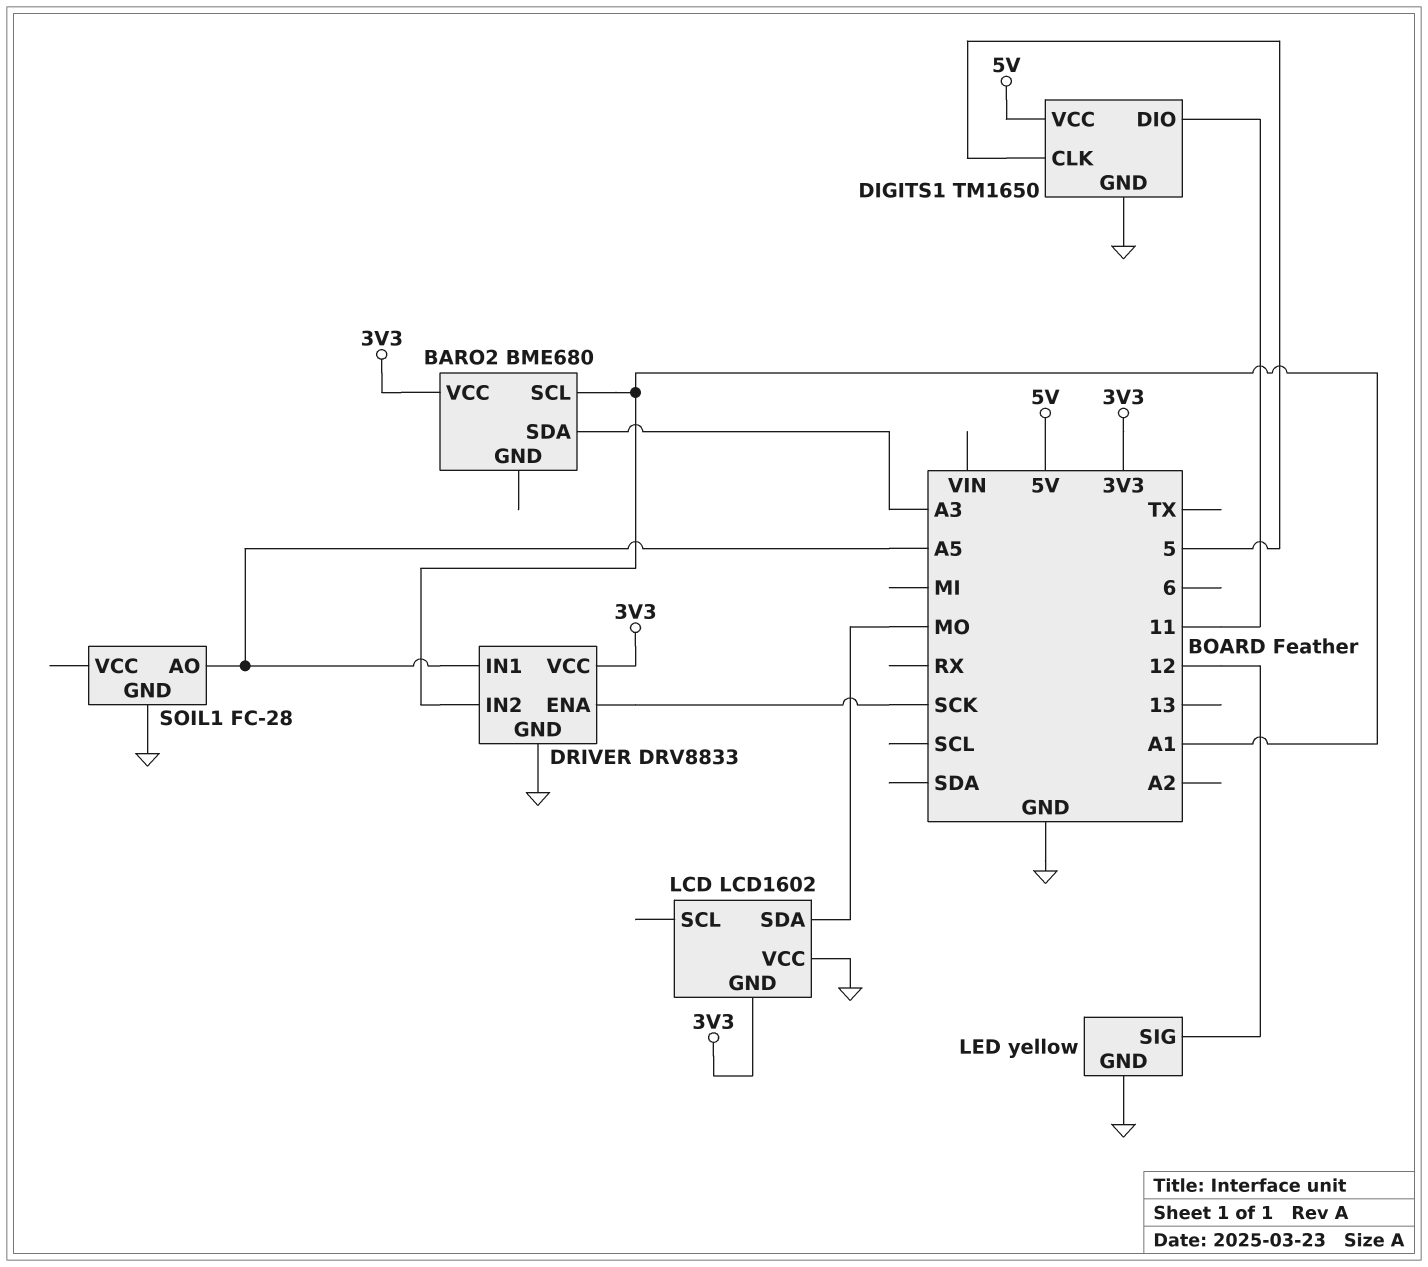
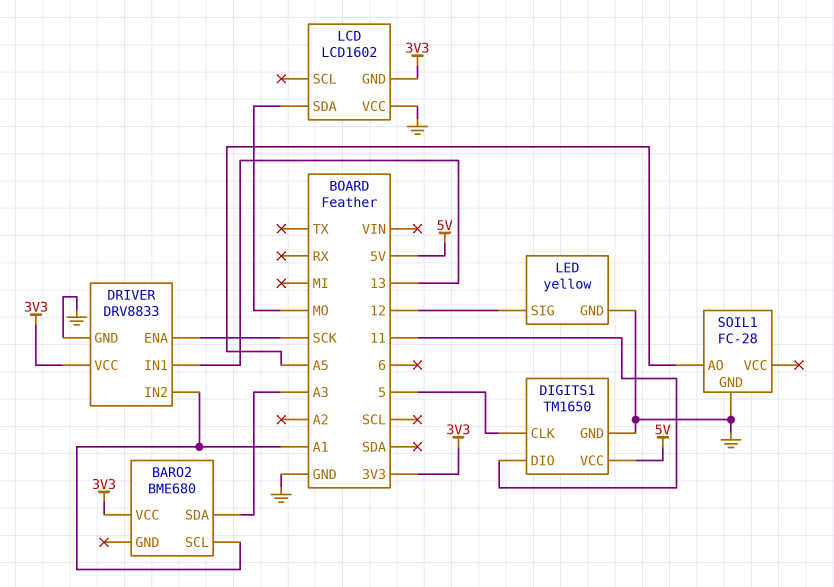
DRIVER pin IN1: A5 -> 13

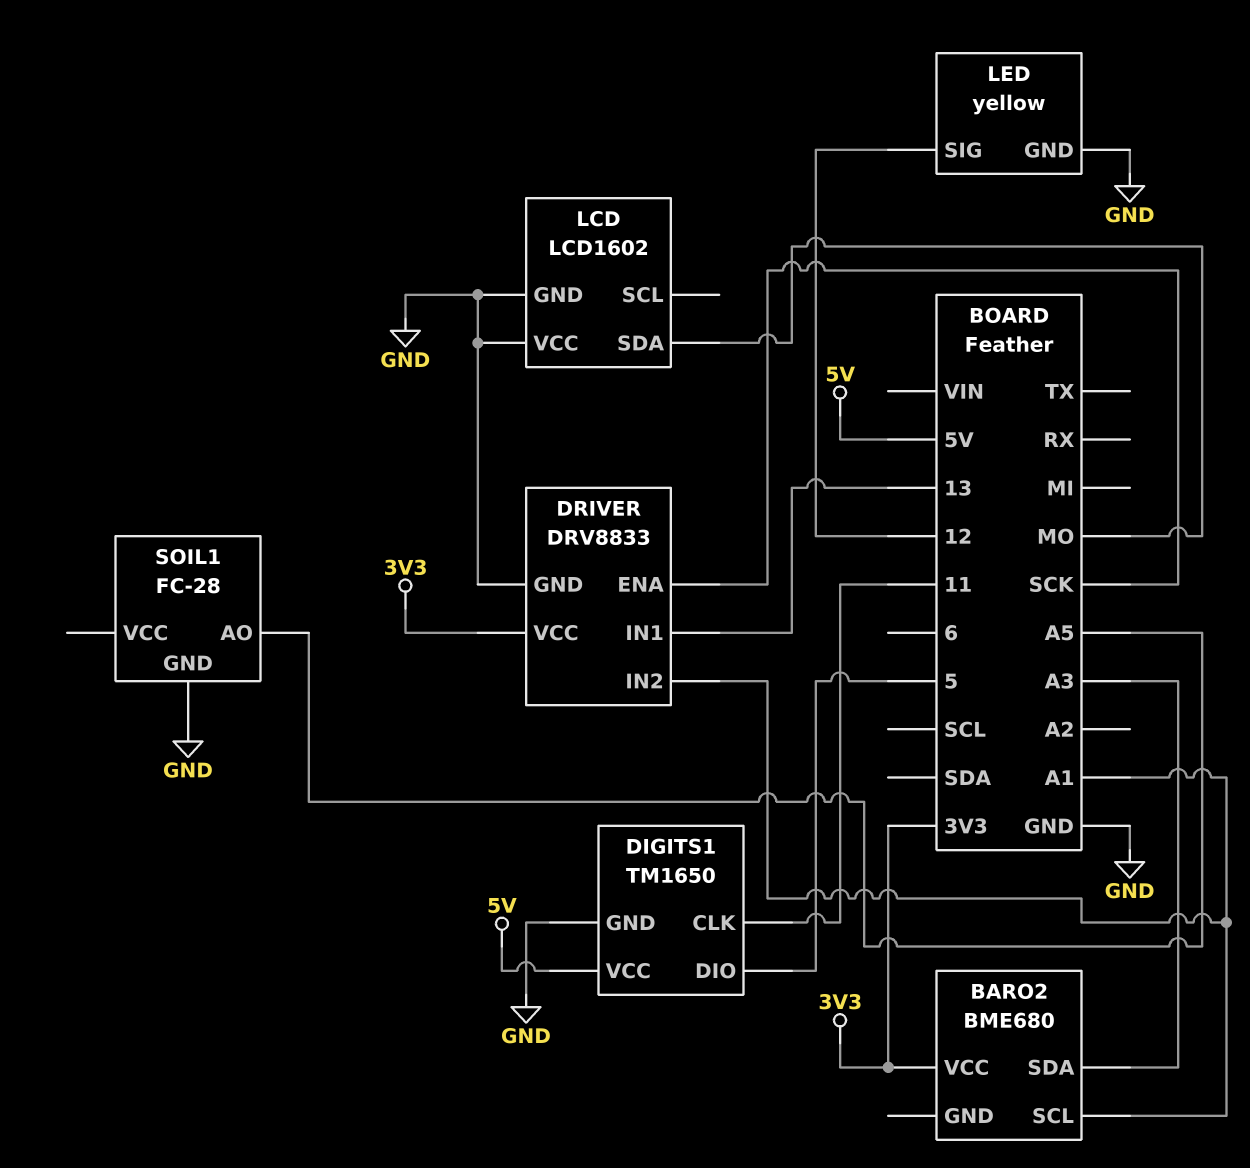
DIGITS1 pin CLK: 5 -> 11
DIGITS1 pin DIO: 11 -> 5
LCD pin GND: 3V3 -> GND

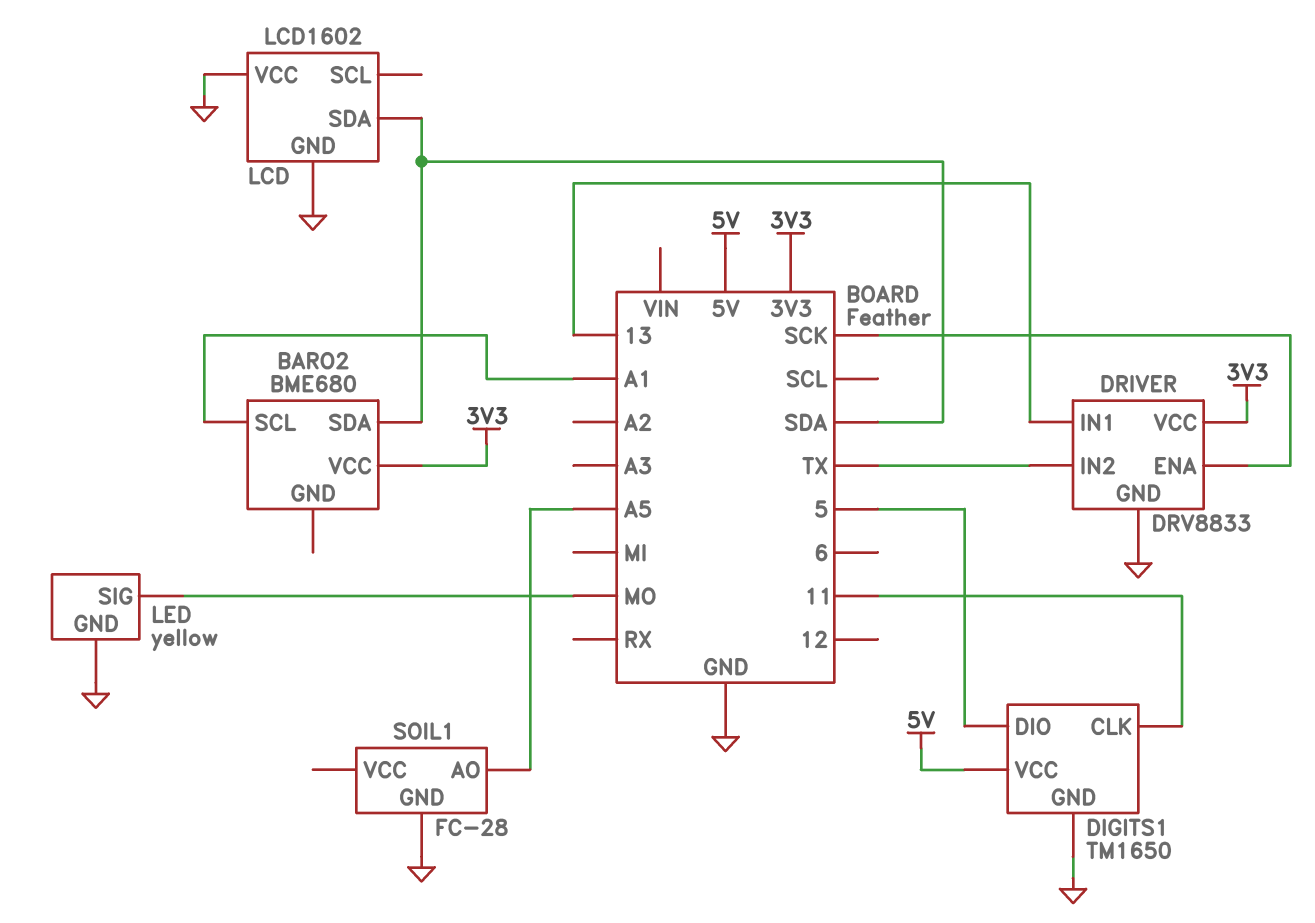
BARO2 pin SDA: A3 -> SDA
DRIVER pin IN2: A1 -> TX
LCD pin SDA: MO -> SDA
LED pin SIG: 12 -> MO

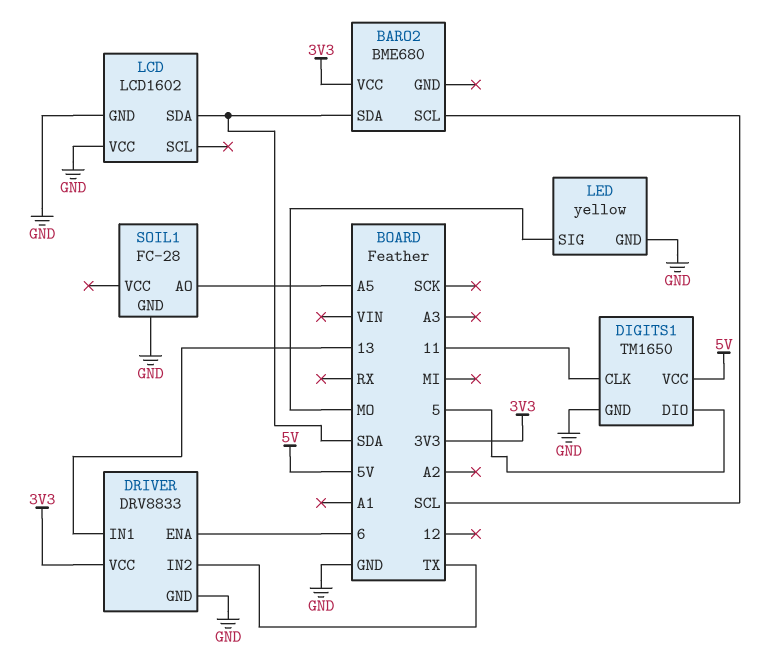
BARO2 pin SCL: A1 -> SCL
DRIVER pin ENA: SCK -> 6

